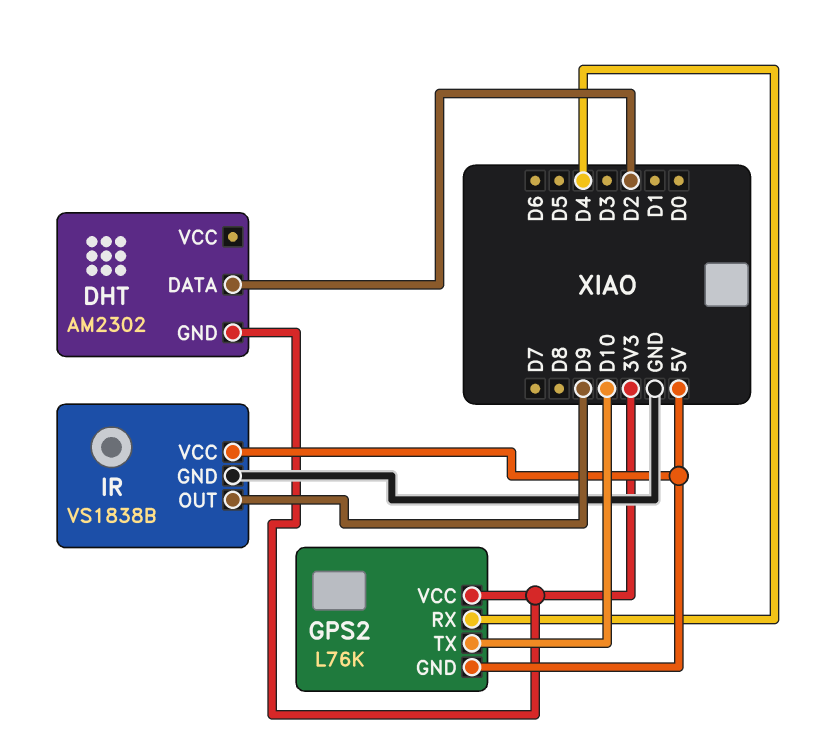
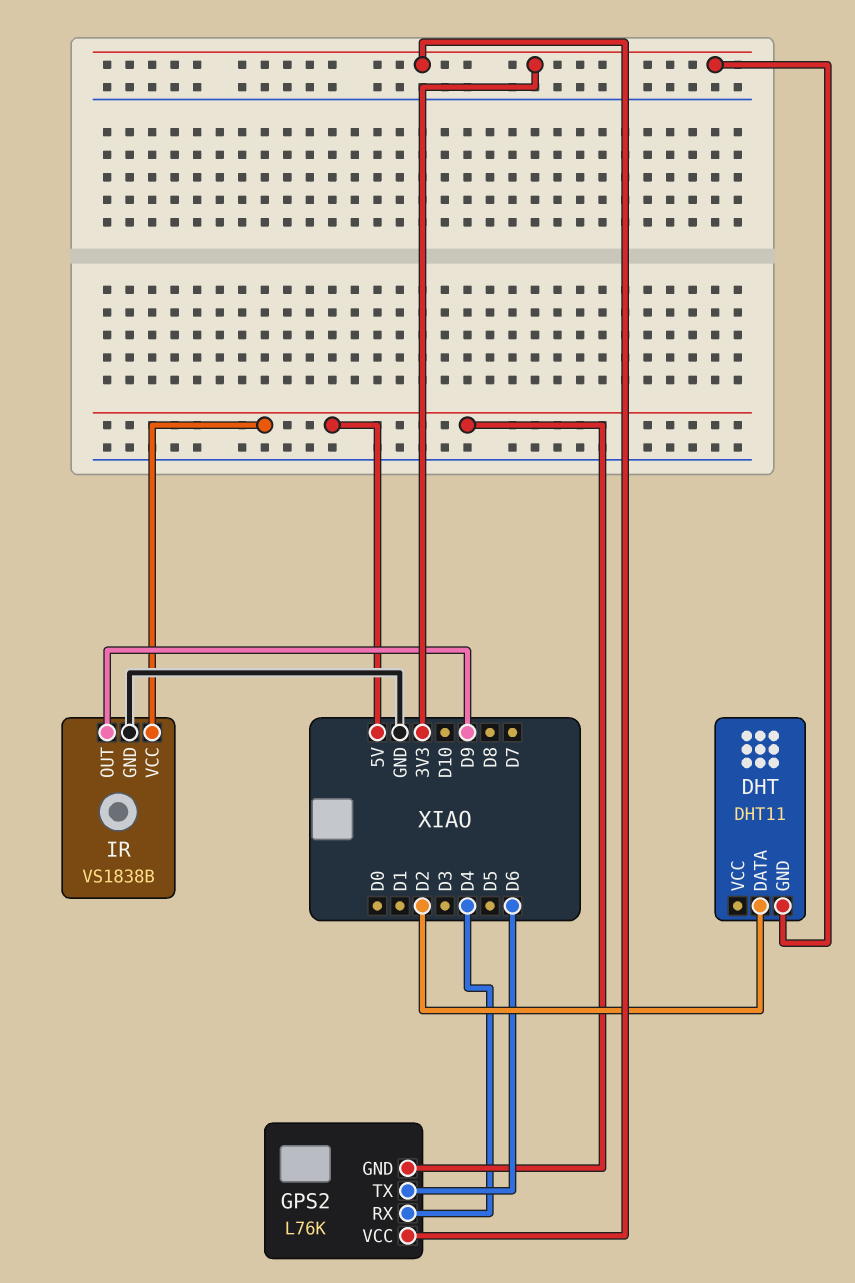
DHT: AM2302 -> DHT11
GPS2 pin TX: D10 -> D6

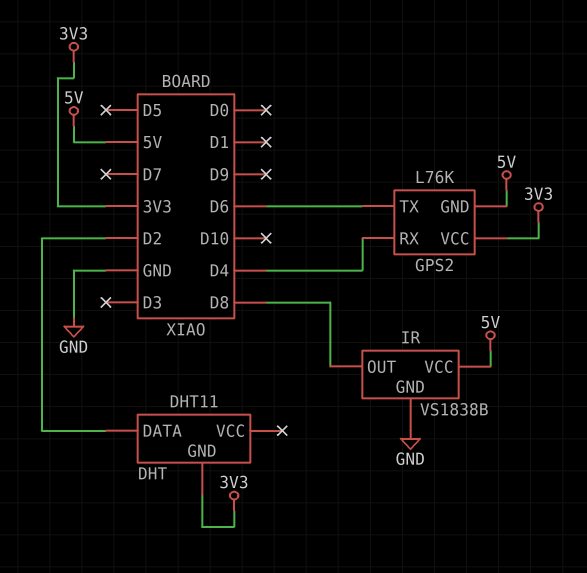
IR pin OUT: D9 -> D8

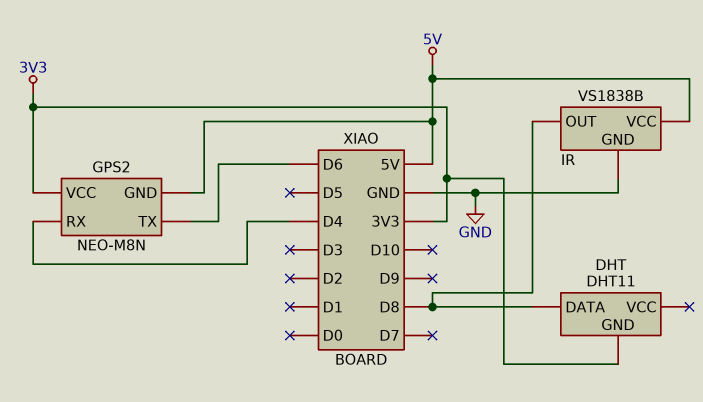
DHT pin DATA: D2 -> D8
GPS2: L76K -> NEO-M8N

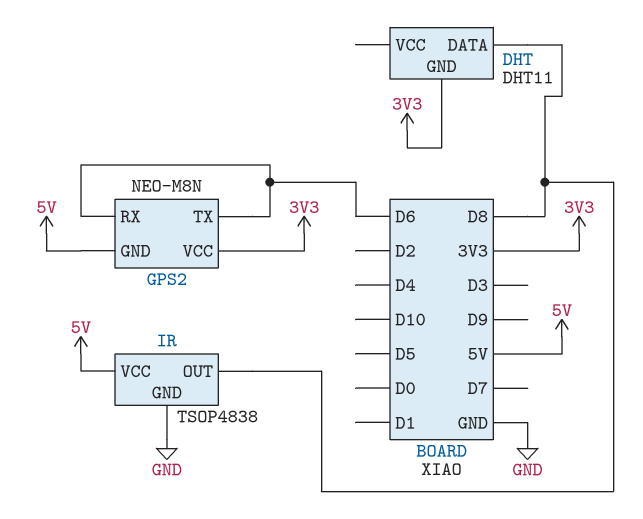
GPS2 pin RX: D4 -> D6
IR: VS1838B -> TSOP4838

